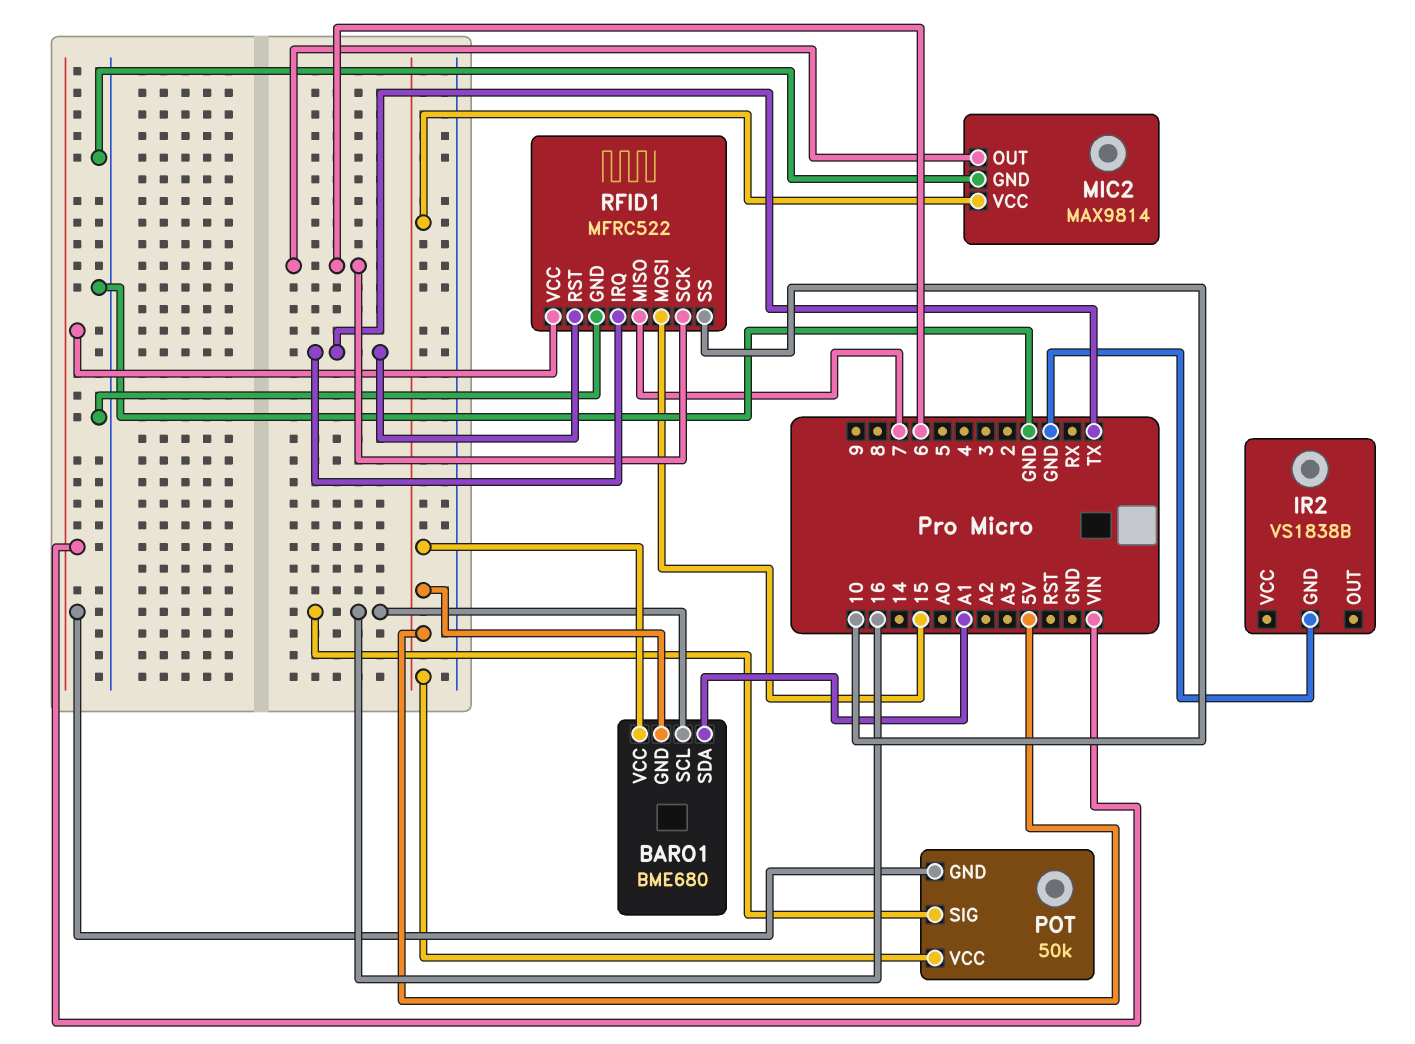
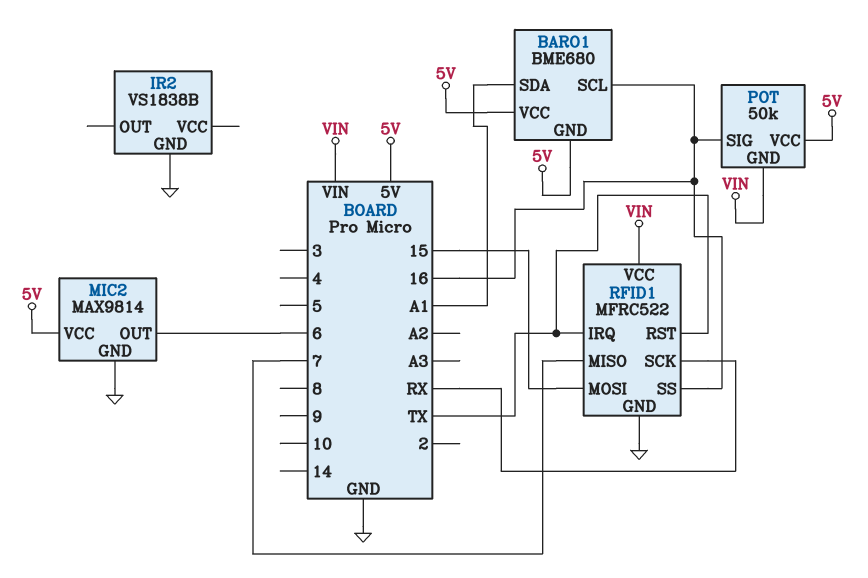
RFID1 pin SCK: 6 -> RX
RFID1 pin SS: 10 -> 16

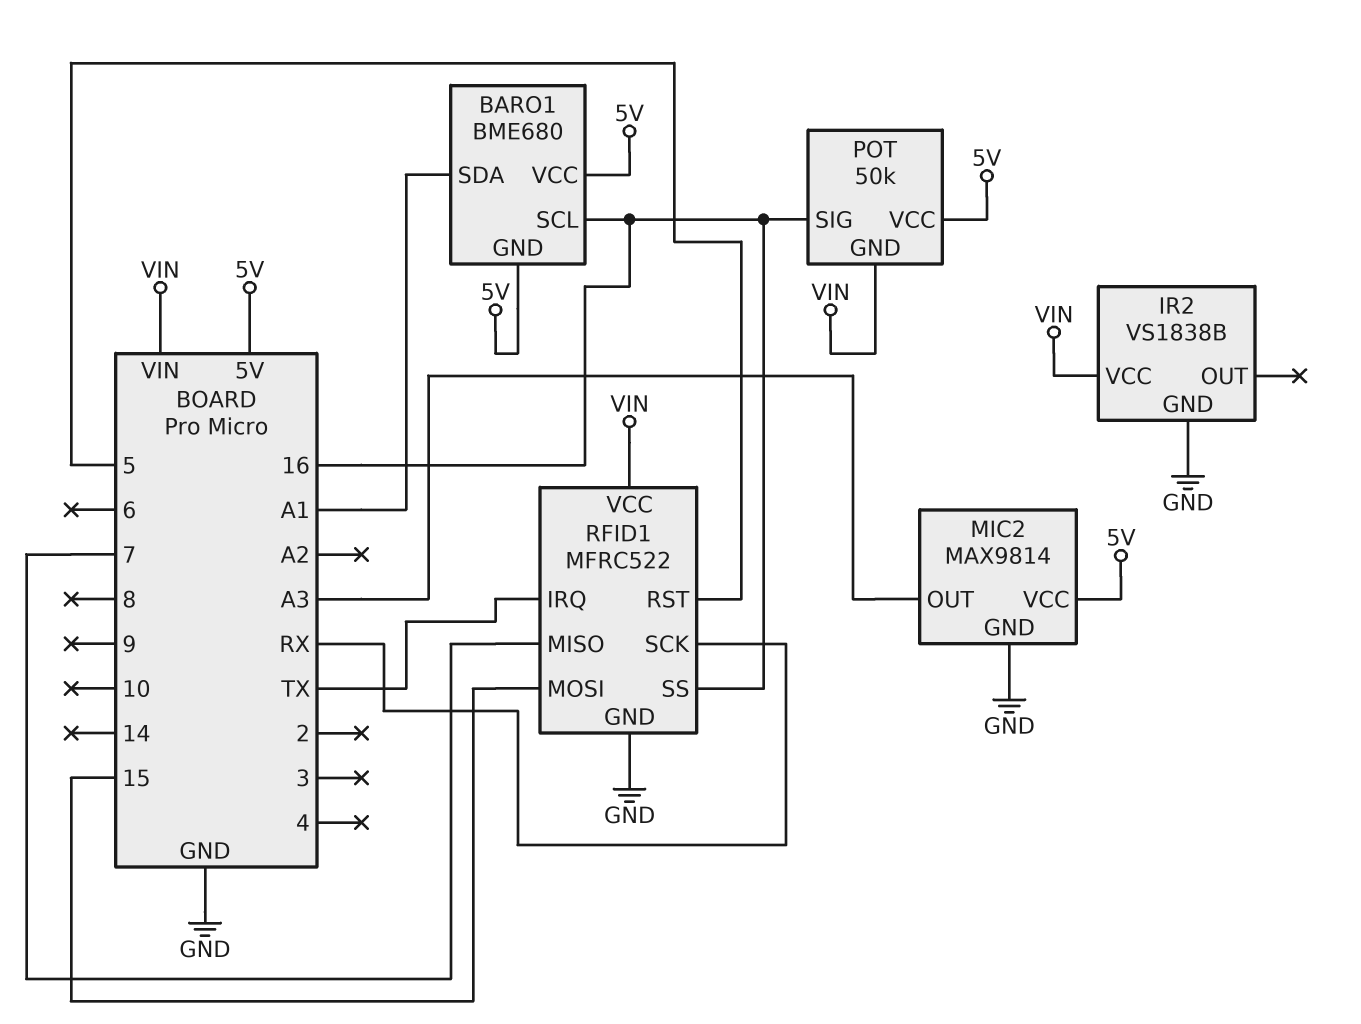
IR2 pin VCC: none -> VIN
MIC2 pin OUT: 6 -> A3
RFID1 pin RST: TX -> 5

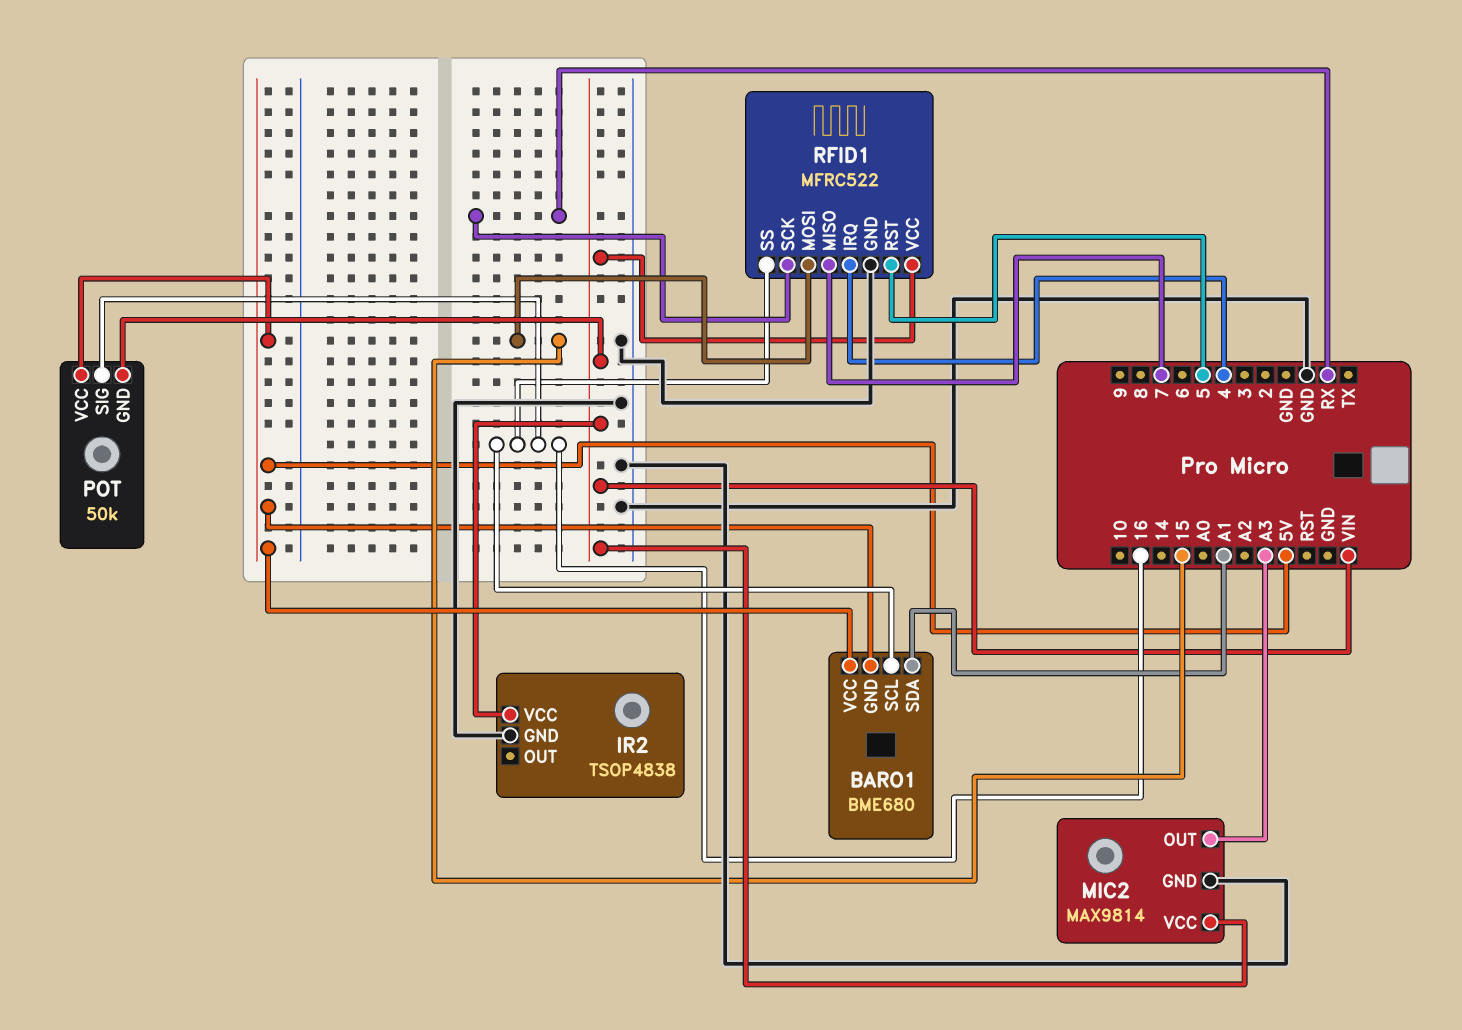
IR2: VS1838B -> TSOP4838
MIC2 pin VCC: 5V -> VIN
RFID1 pin IRQ: TX -> 4

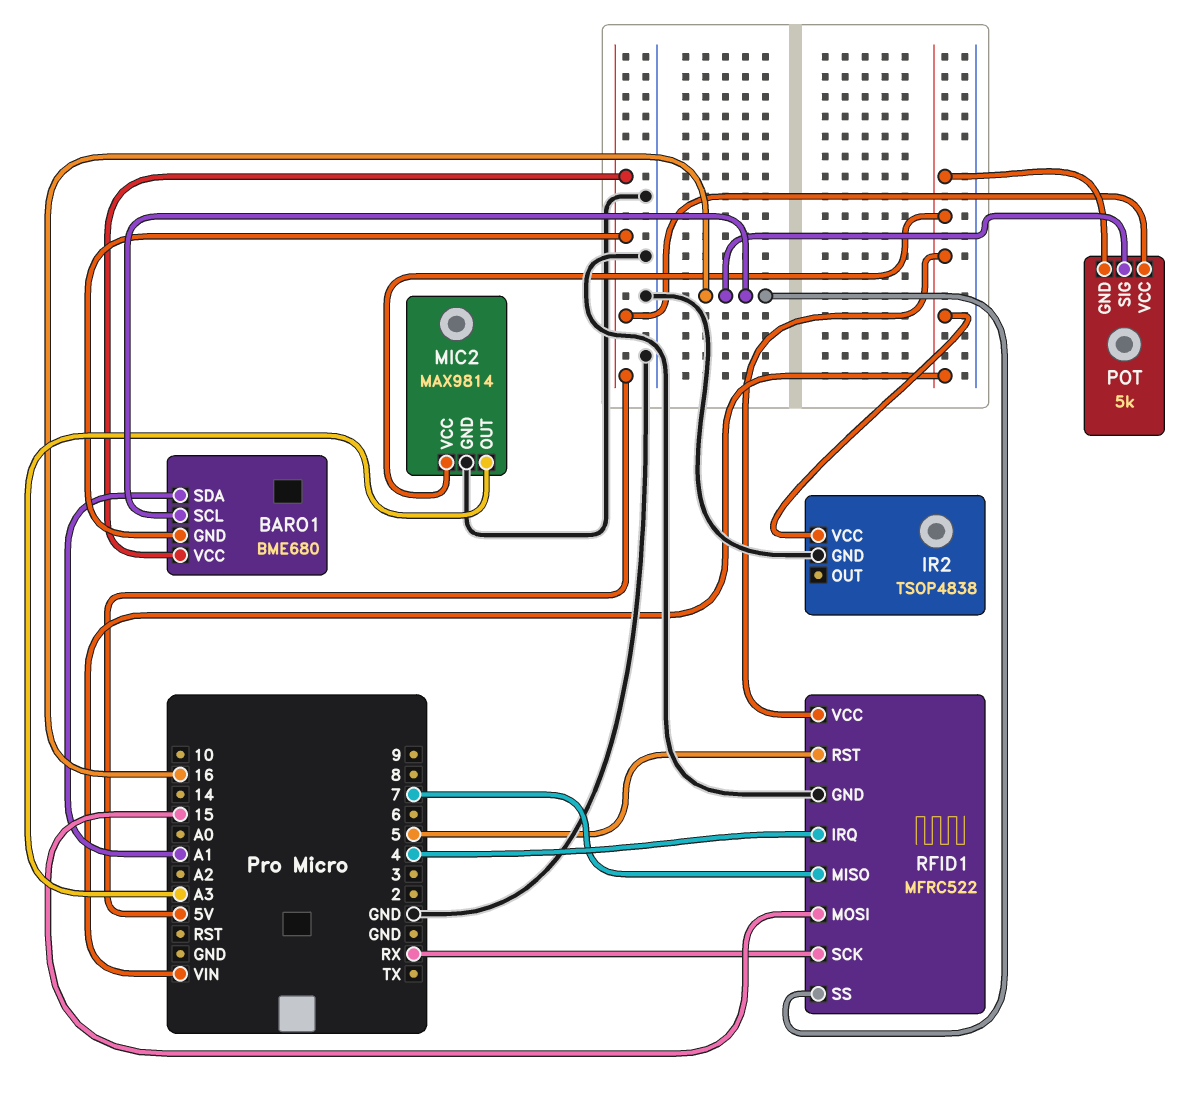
POT: 50k -> 5k

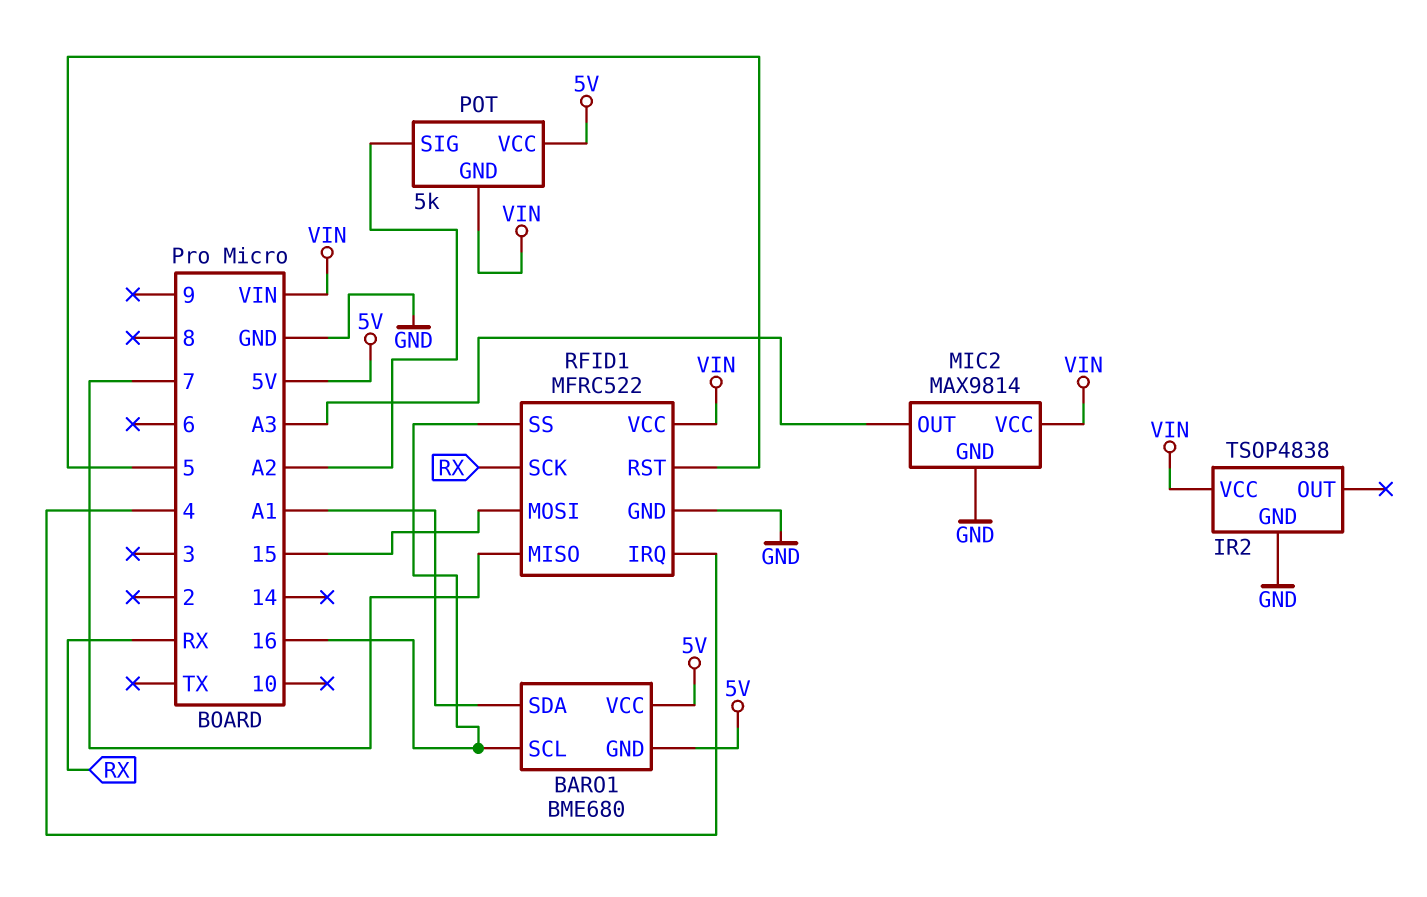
POT pin SIG: 16 -> A2

